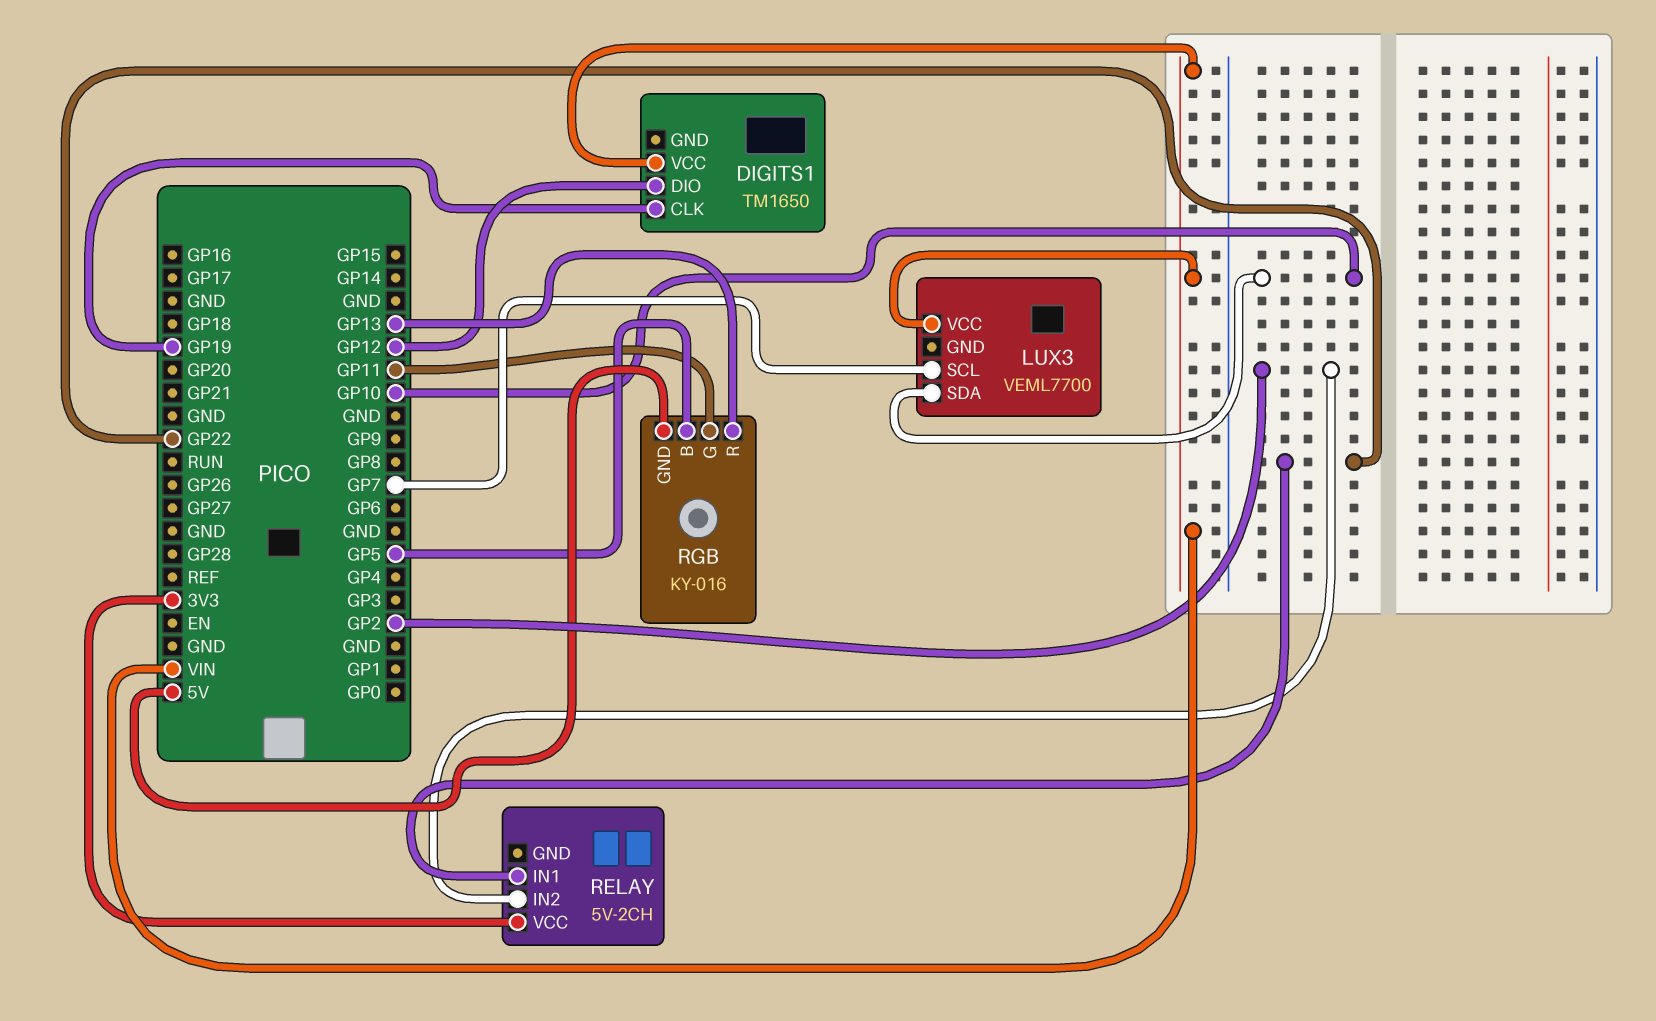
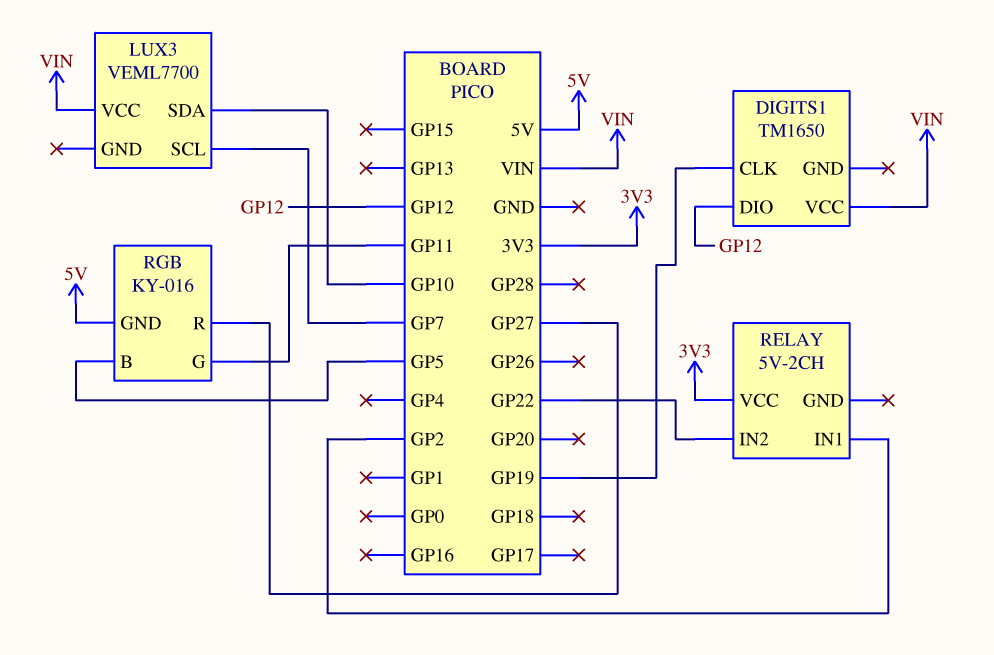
RELAY pin IN1: GP22 -> GP2
RELAY pin IN2: GP2 -> GP22
RGB pin R: GP13 -> GP27

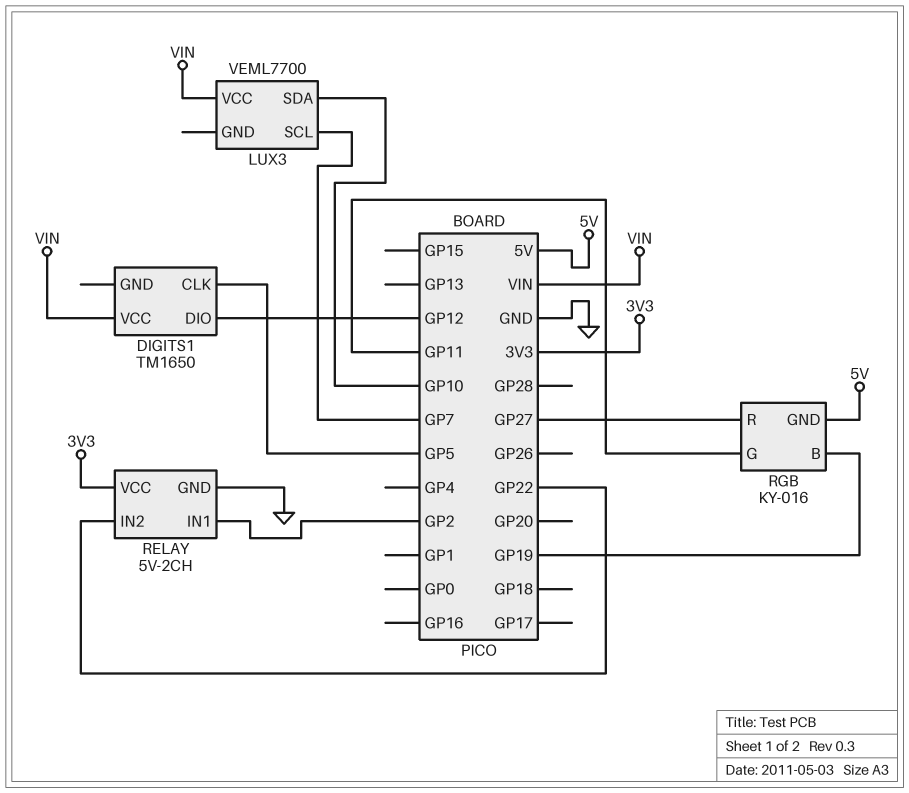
DIGITS1 pin CLK: GP19 -> GP5
RELAY pin GND: none -> GND
RGB pin B: GP5 -> GP19

